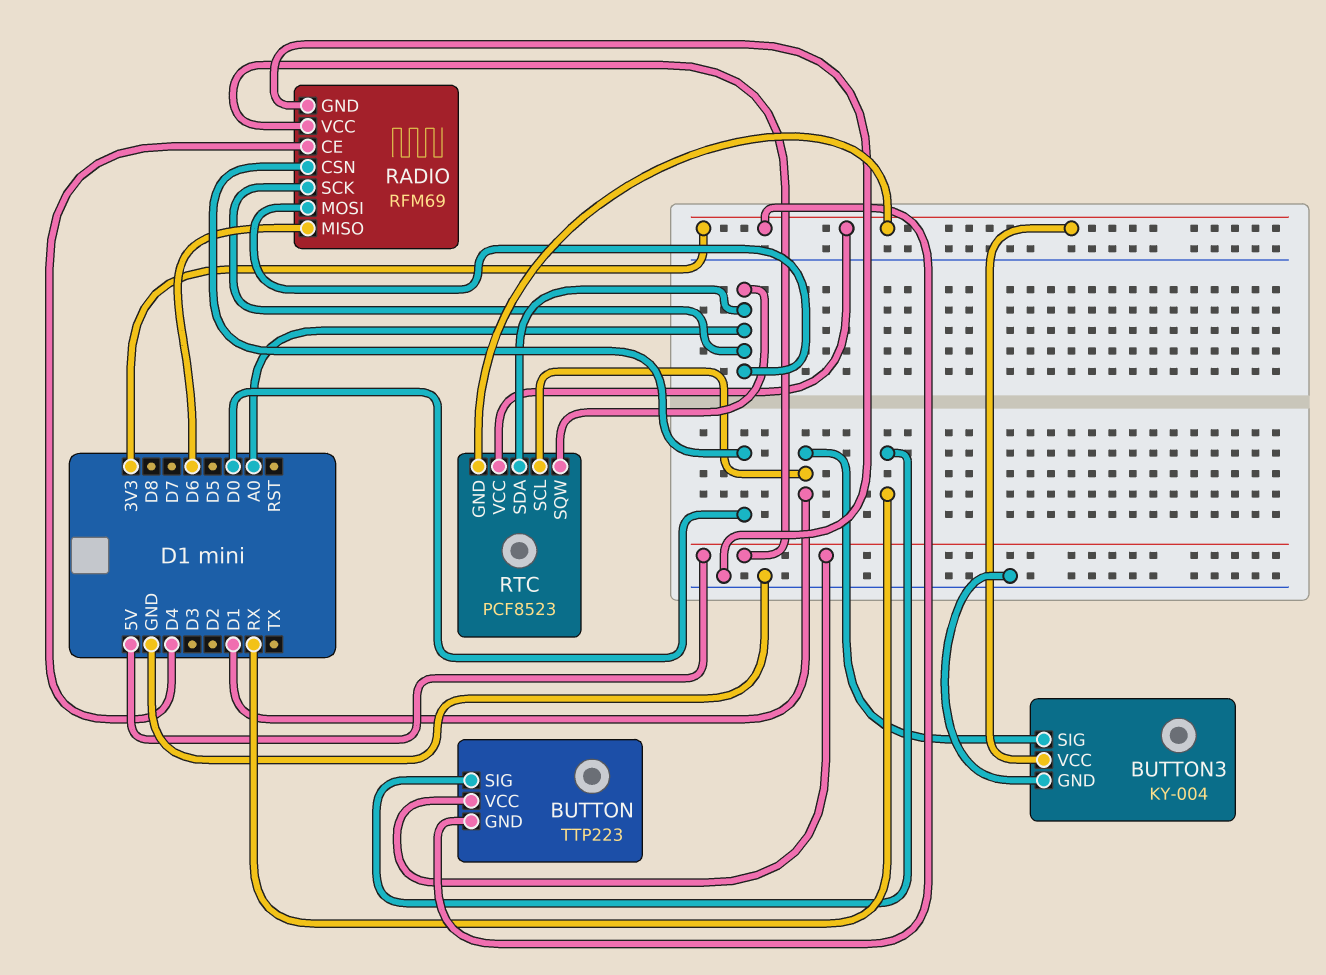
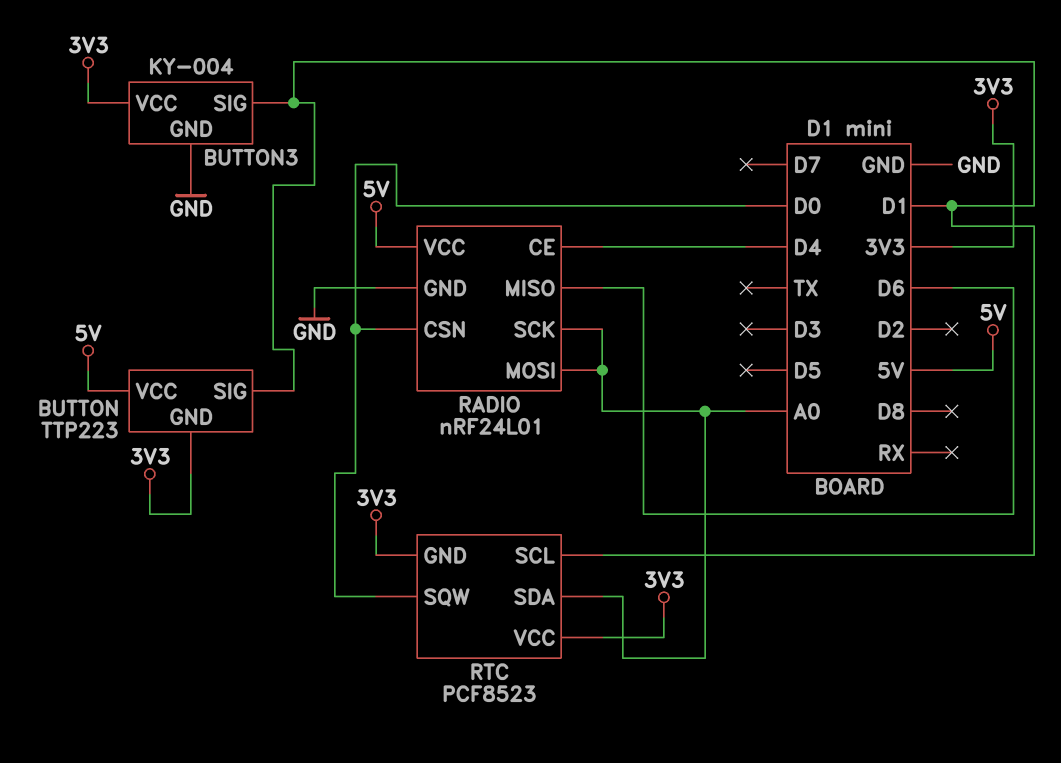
BUTTON pin SIG: RX -> D1
RADIO: RFM69 -> nRF24L01
RTC pin SQW: A0 -> D0

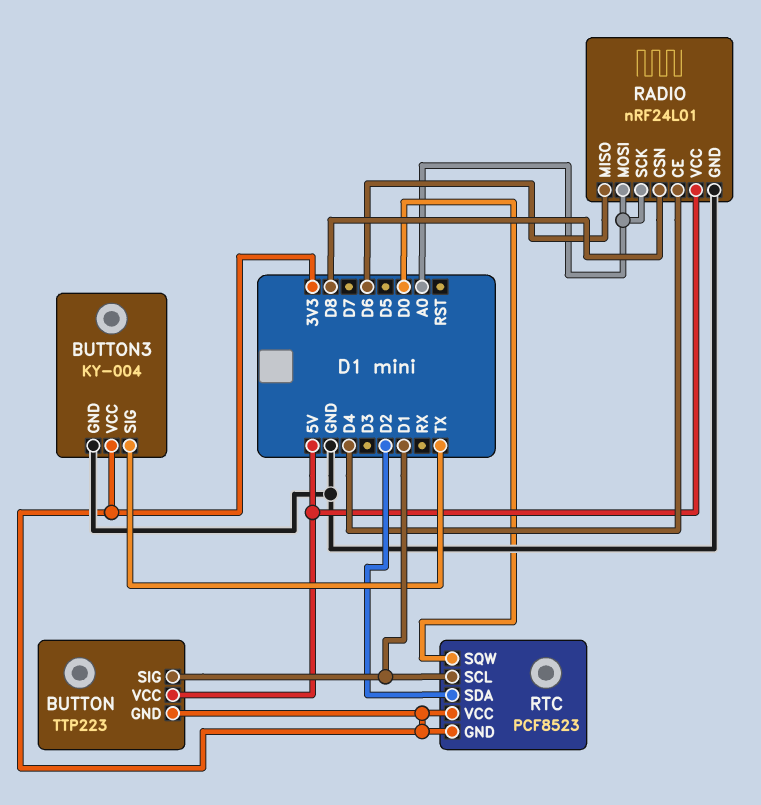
BUTTON3 pin SIG: D1 -> TX
RADIO pin CSN: D0 -> D8
RTC pin SDA: A0 -> D2

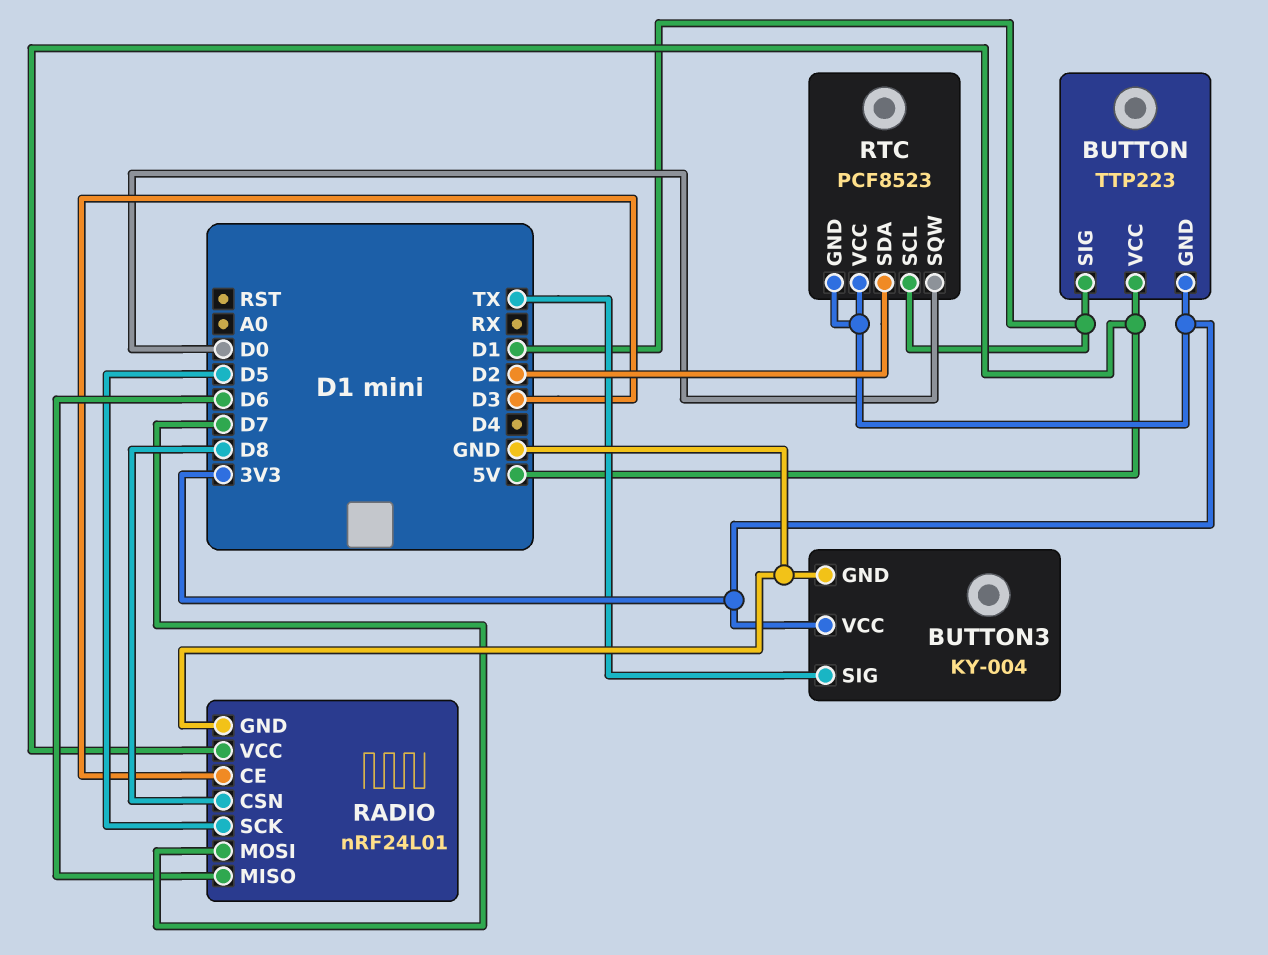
RADIO pin CE: D4 -> D3
RADIO pin MOSI: A0 -> D7
RADIO pin SCK: A0 -> D5

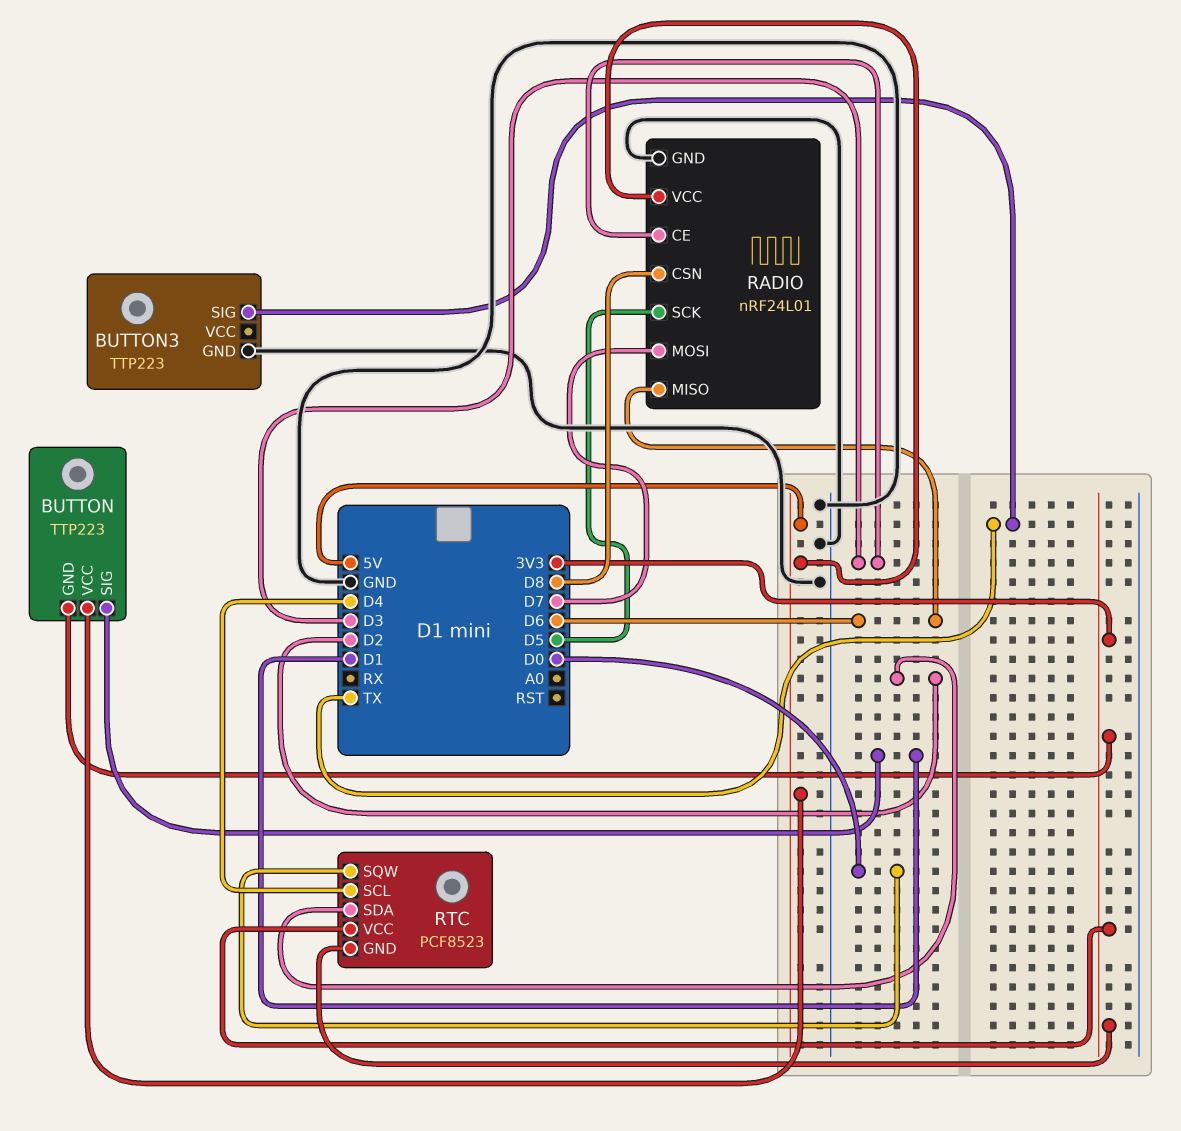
BUTTON3: KY-004 -> TTP223
BUTTON3 pin VCC: 3V3 -> none
RTC pin SCL: D1 -> D4

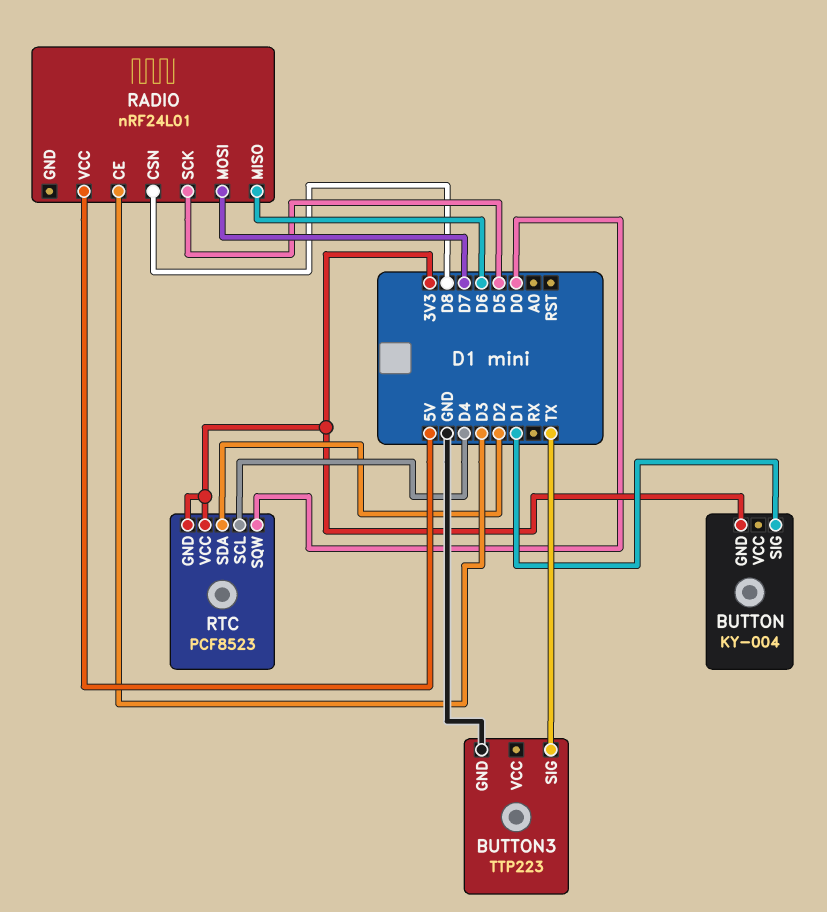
BUTTON: TTP223 -> KY-004
BUTTON pin VCC: 5V -> none
RADIO pin GND: GND -> none

